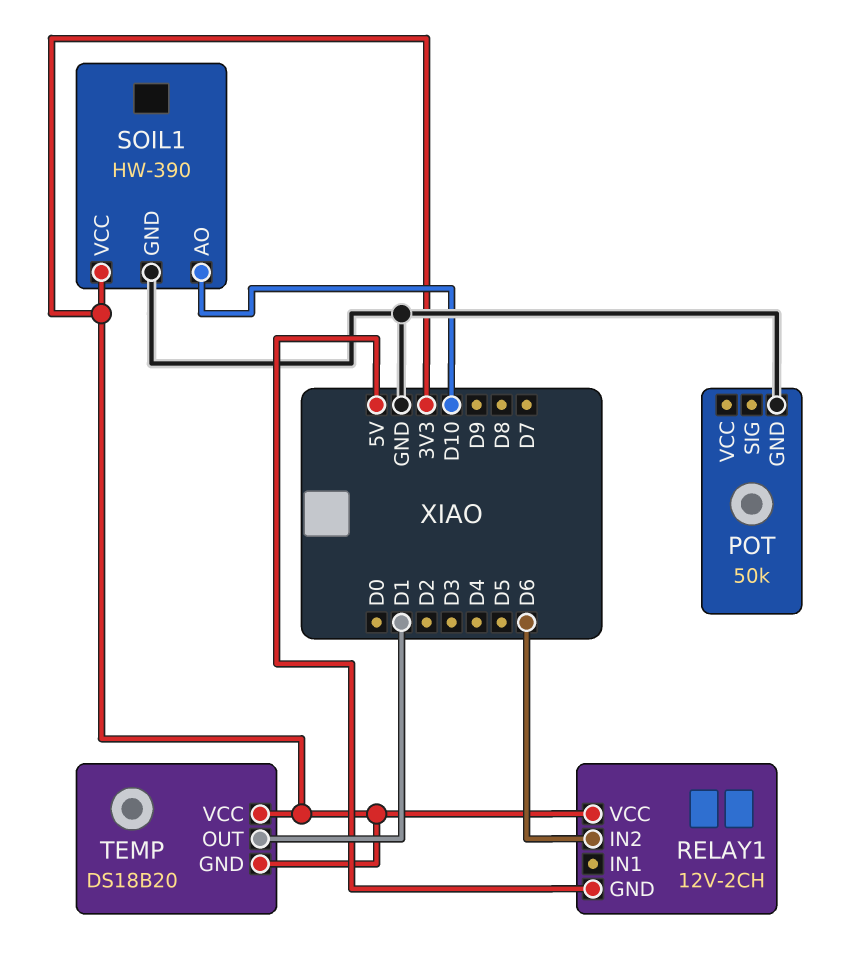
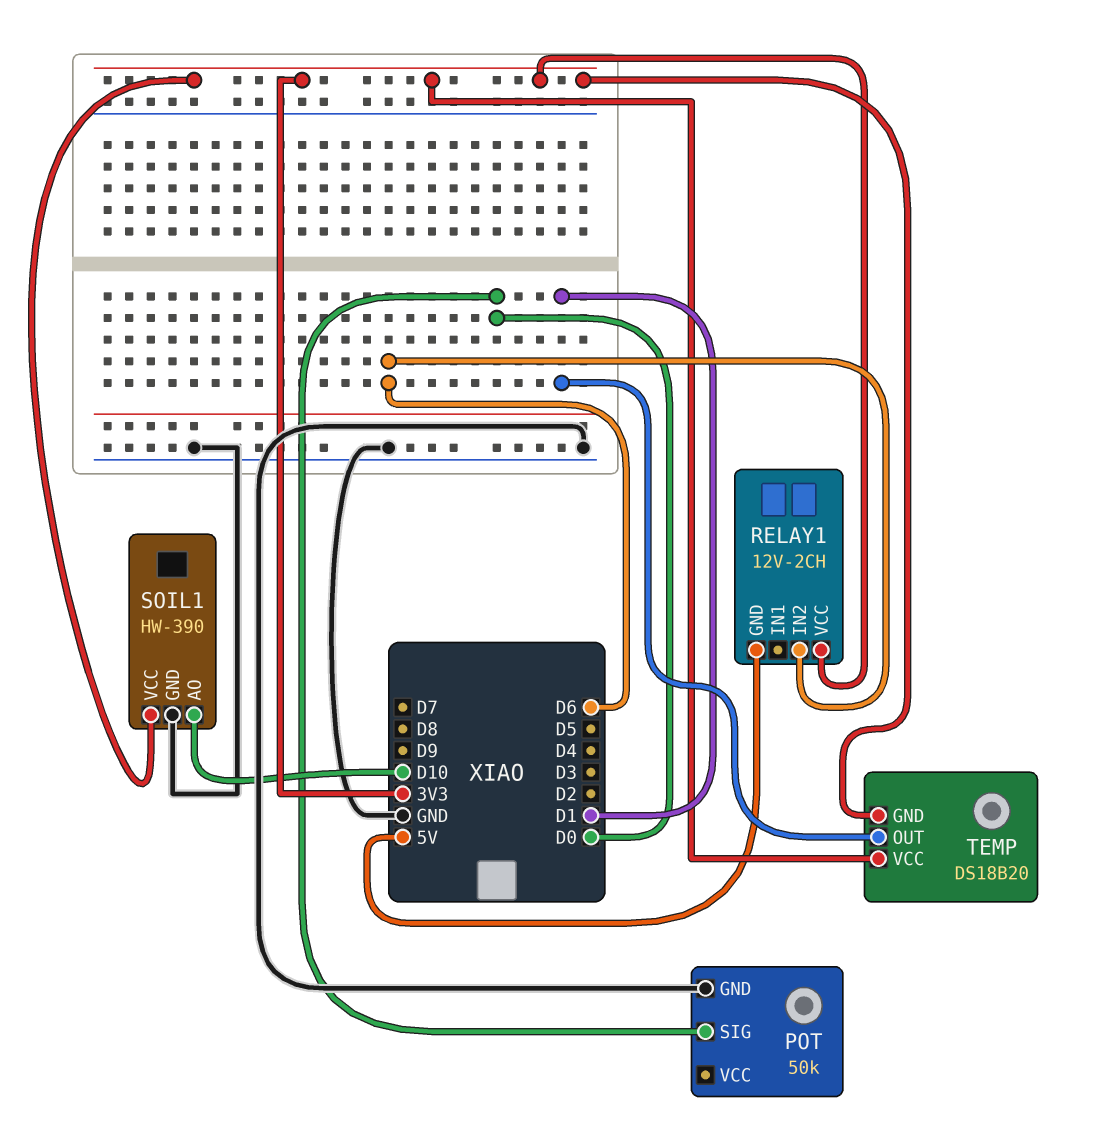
POT pin SIG: none -> D0

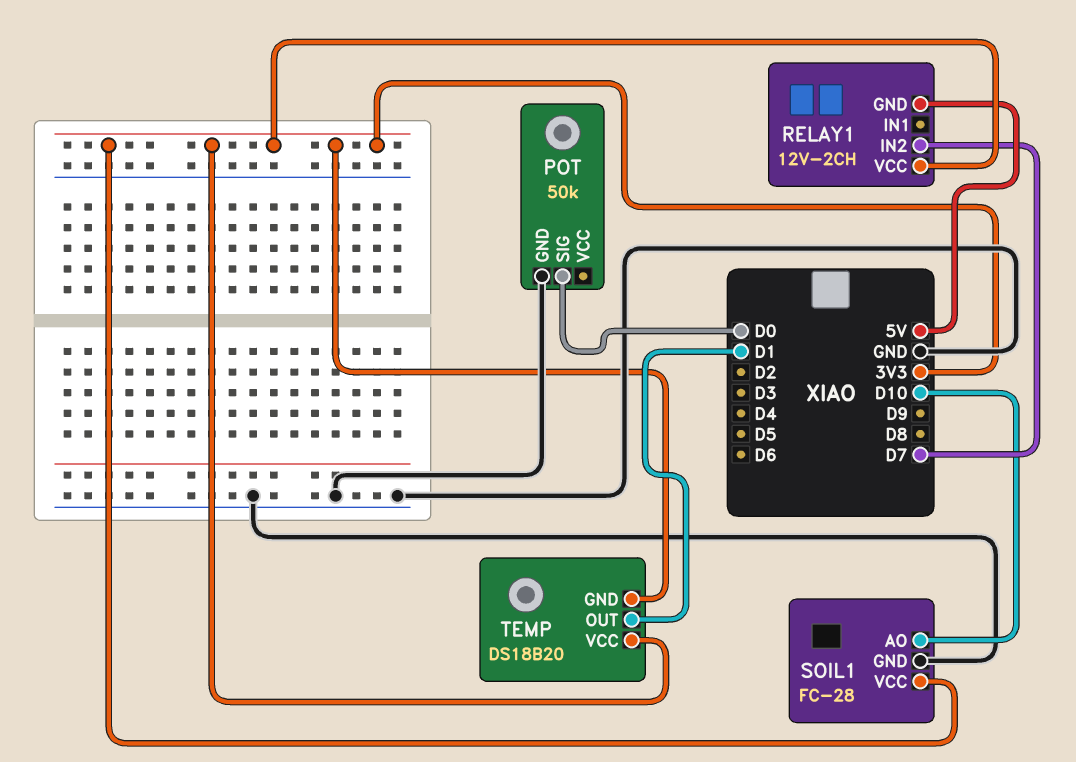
RELAY1 pin IN2: D6 -> D7
SOIL1: HW-390 -> FC-28

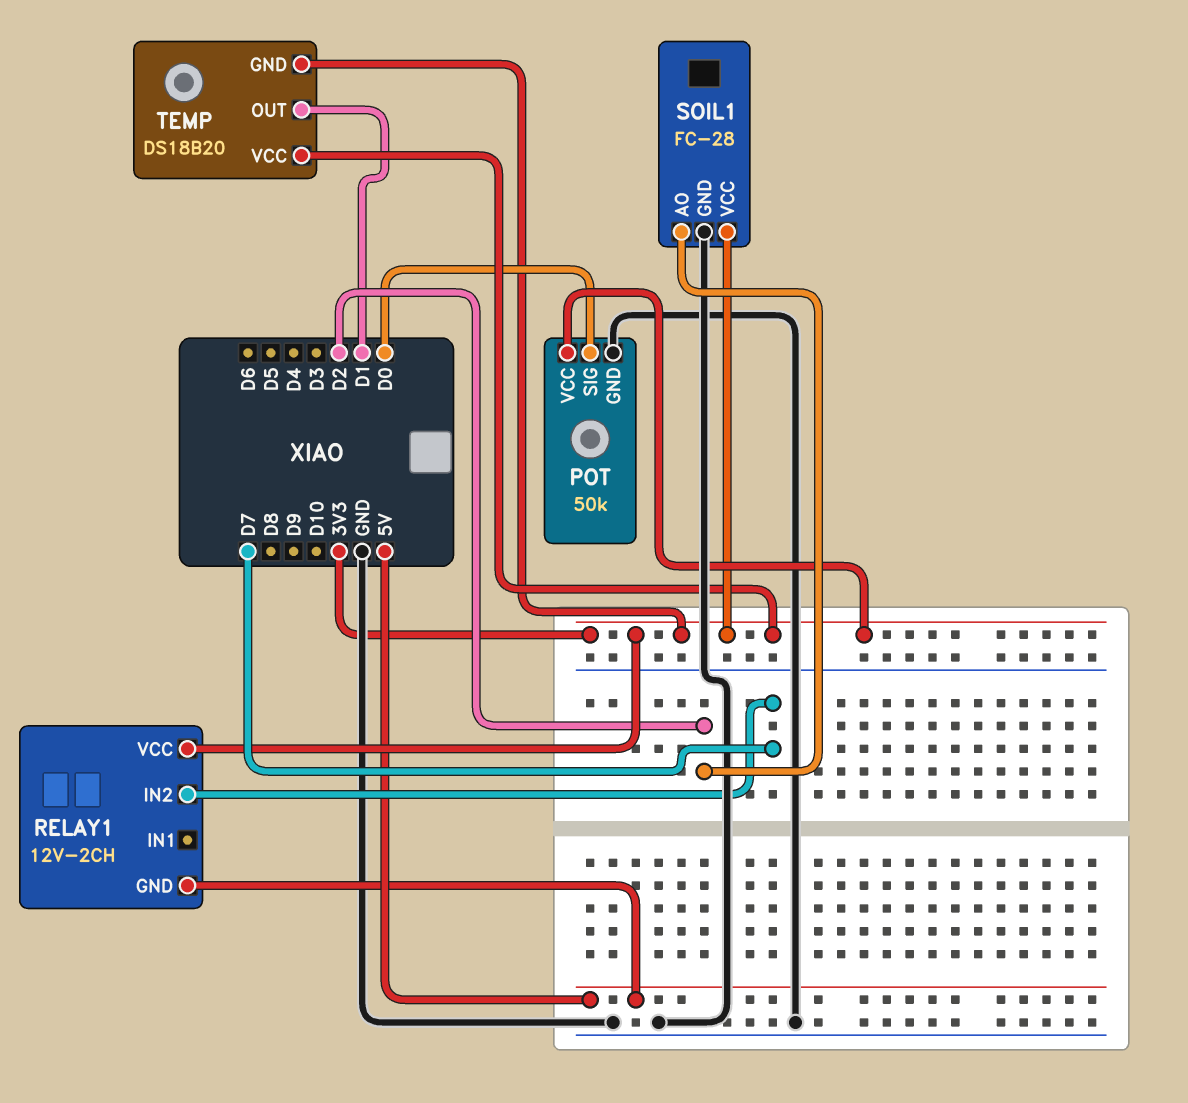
POT pin VCC: none -> 3V3
SOIL1 pin AO: D10 -> D2

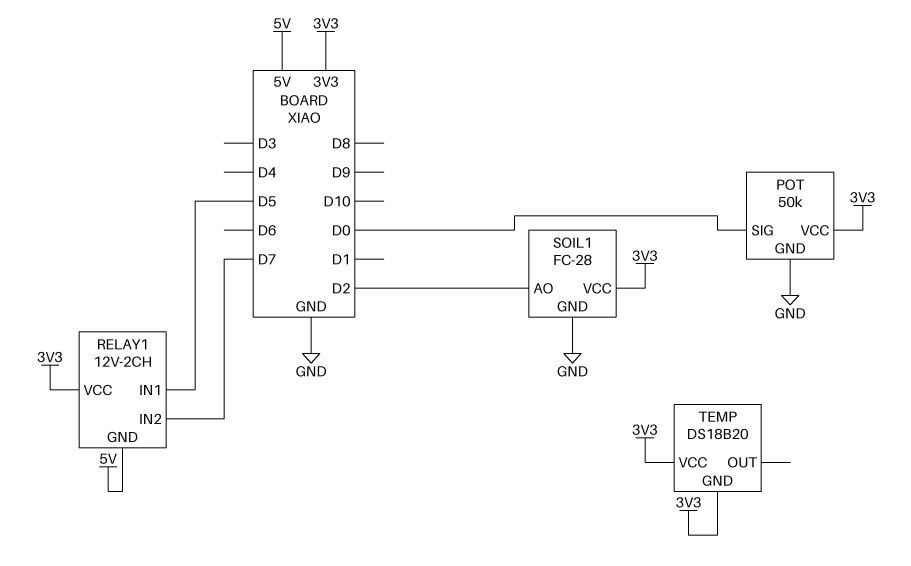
RELAY1 pin IN1: none -> D5
TEMP pin OUT: D1 -> none

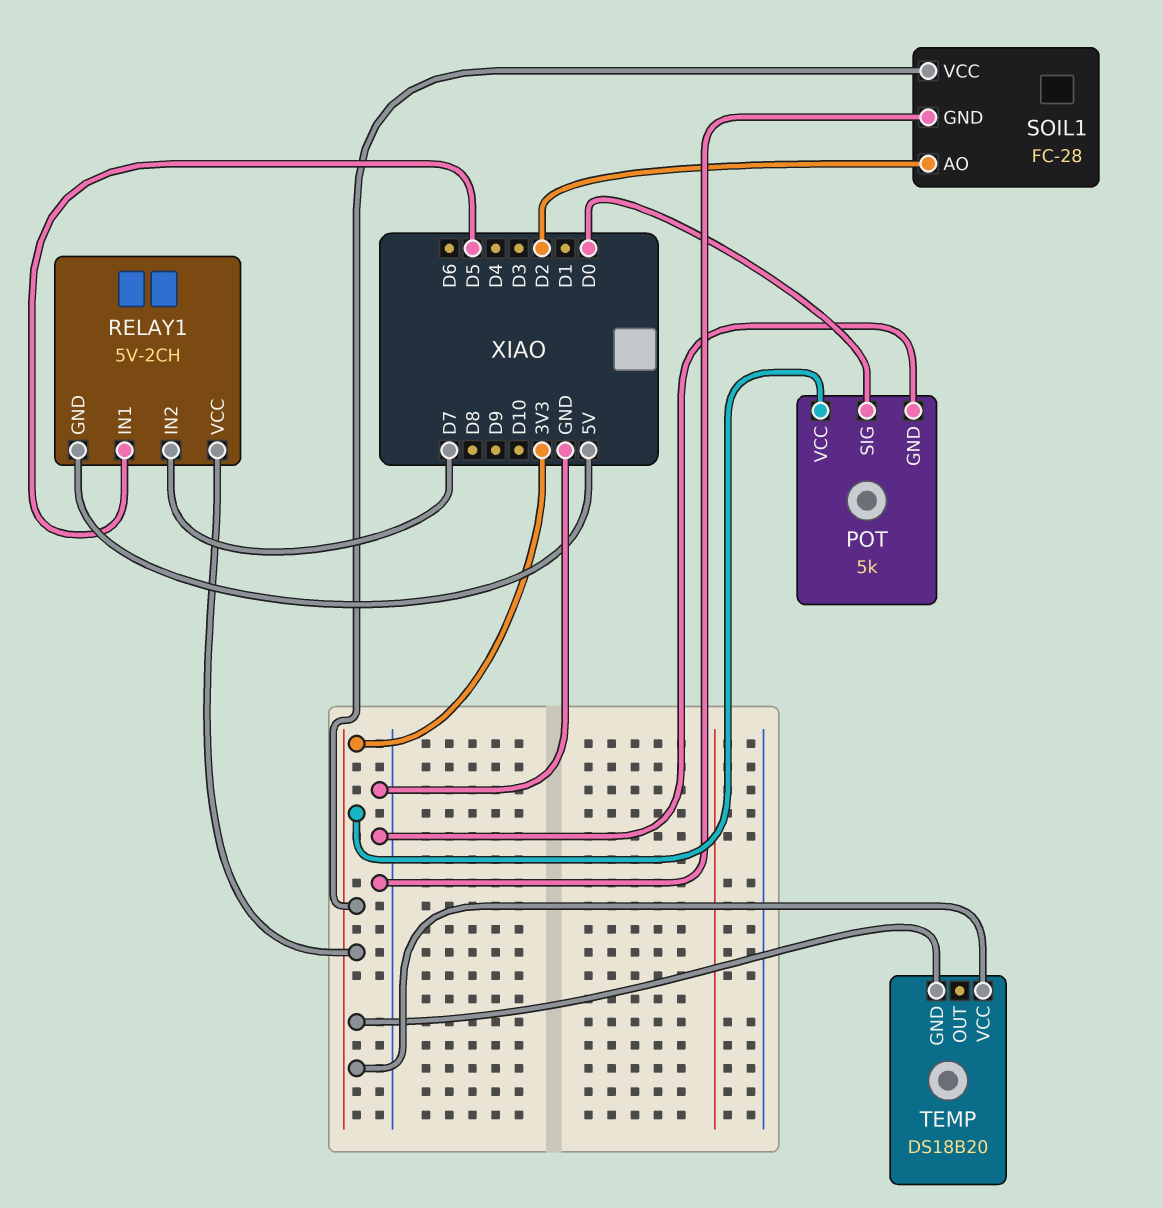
POT: 50k -> 5k
RELAY1: 12V-2CH -> 5V-2CH

